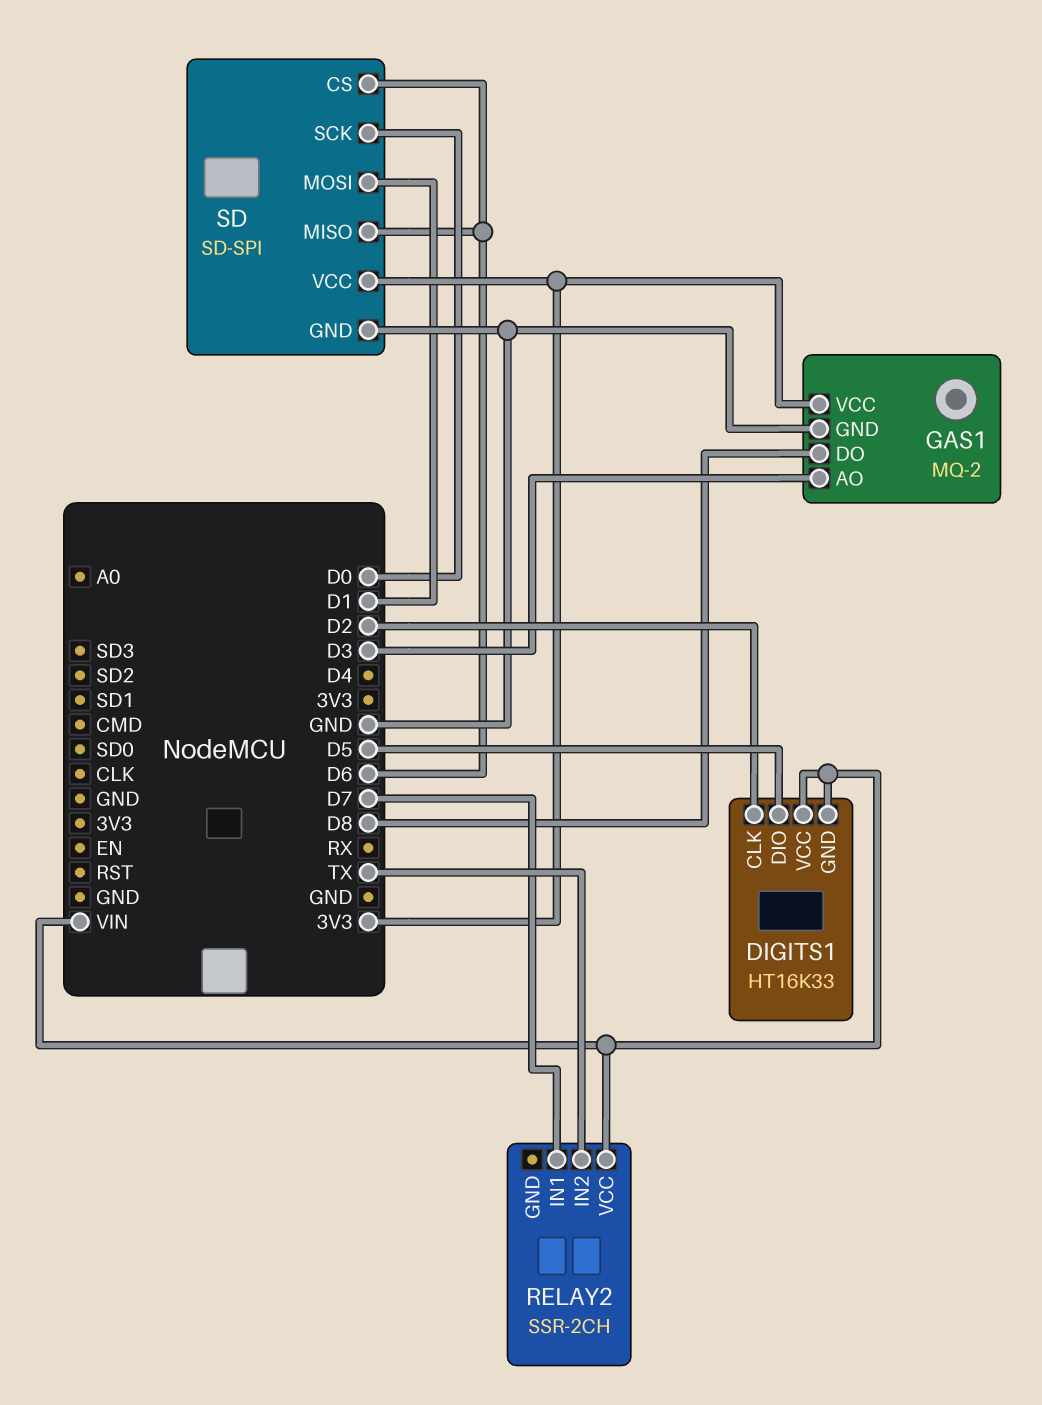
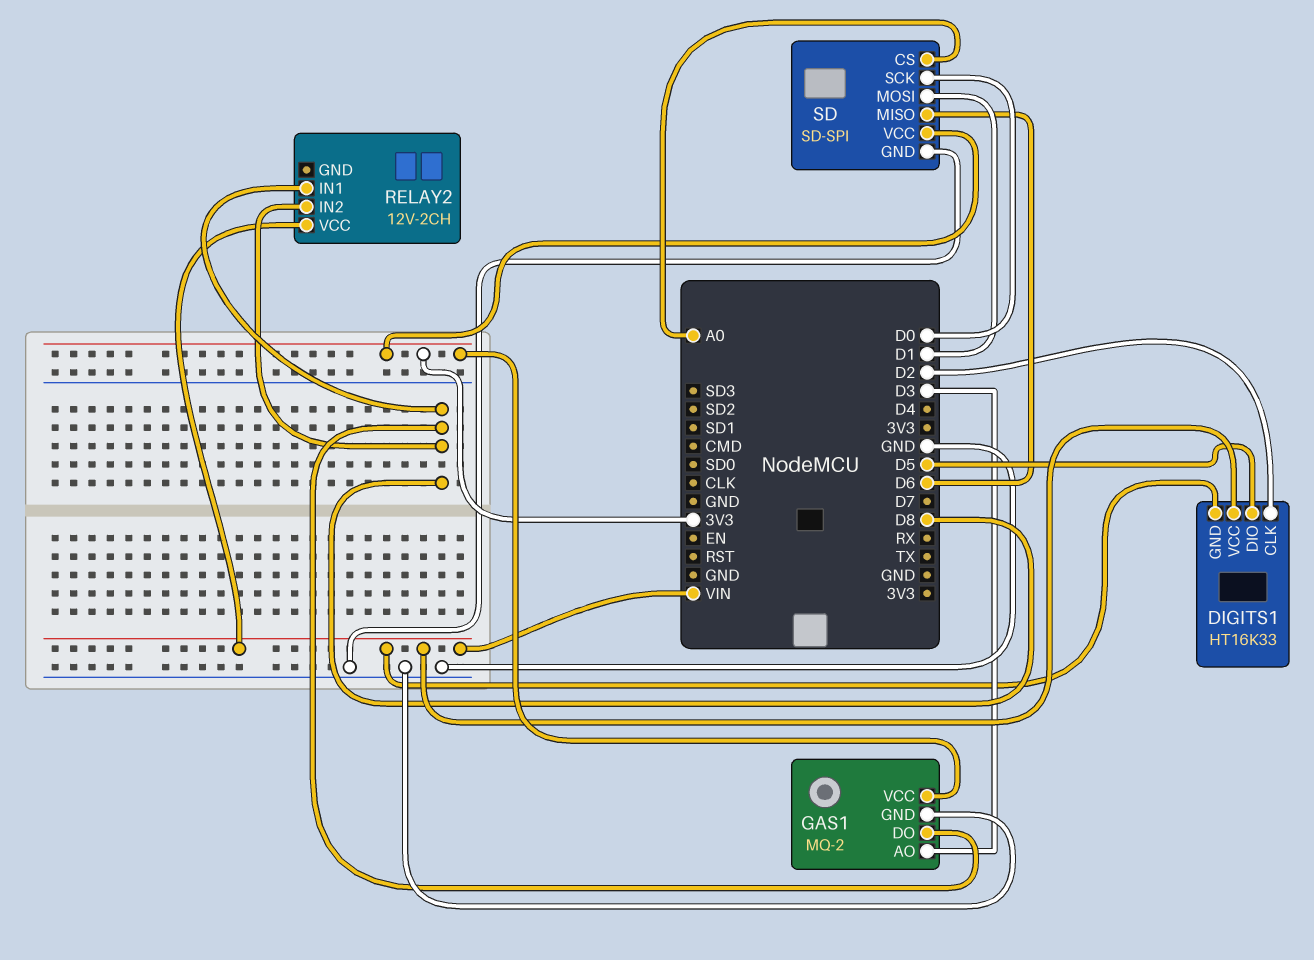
RELAY2: SSR-2CH -> 12V-2CH
RELAY2 pin IN1: D7 -> D8
RELAY2 pin IN2: TX -> D8
SD pin CS: D6 -> A0

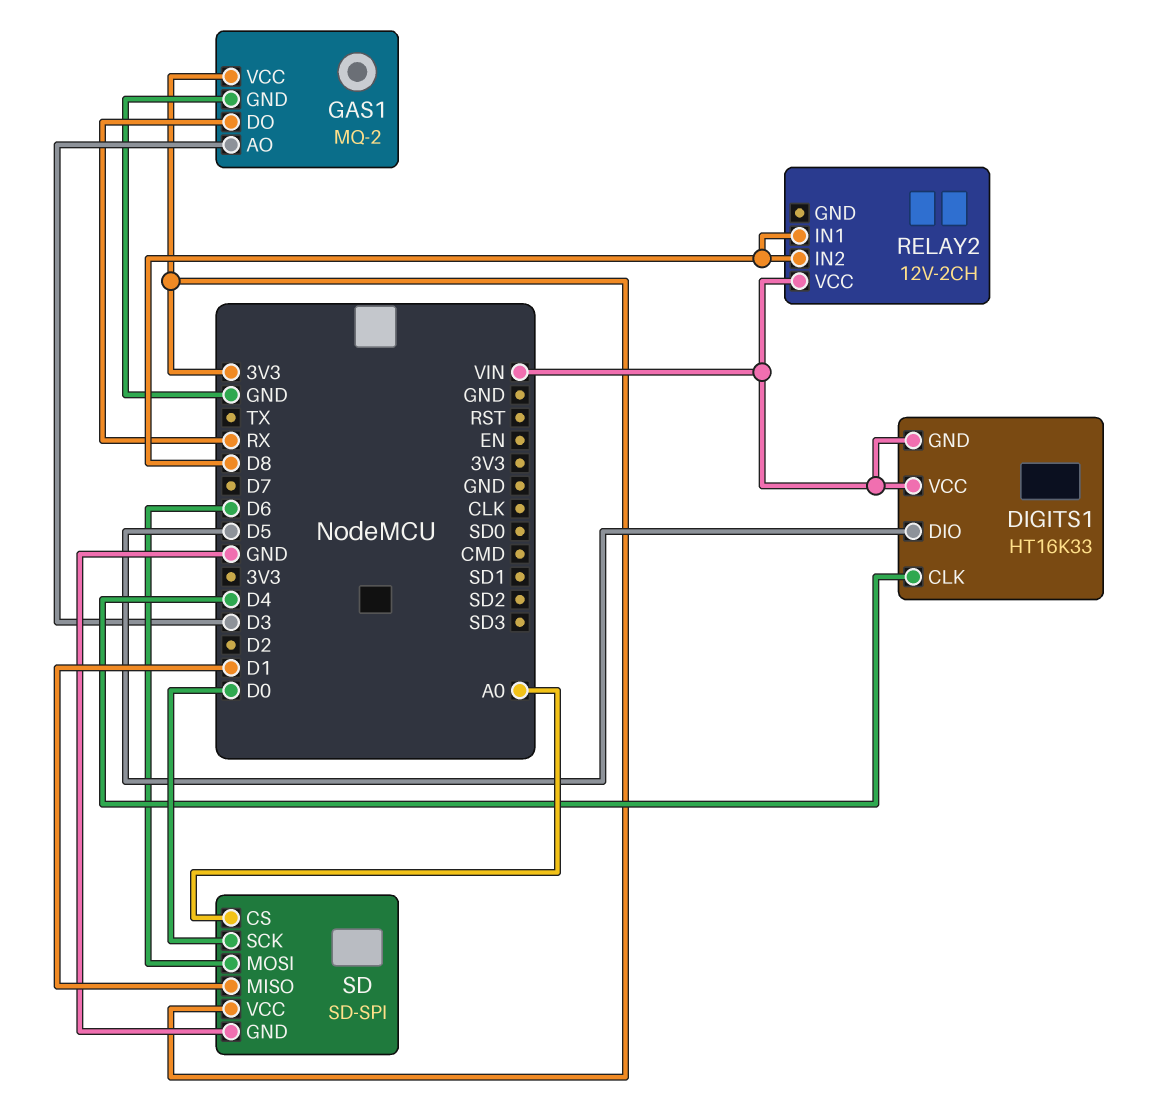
DIGITS1 pin CLK: D2 -> D4
GAS1 pin DO: D8 -> RX
SD pin MISO: D6 -> D1
SD pin MOSI: D1 -> D6

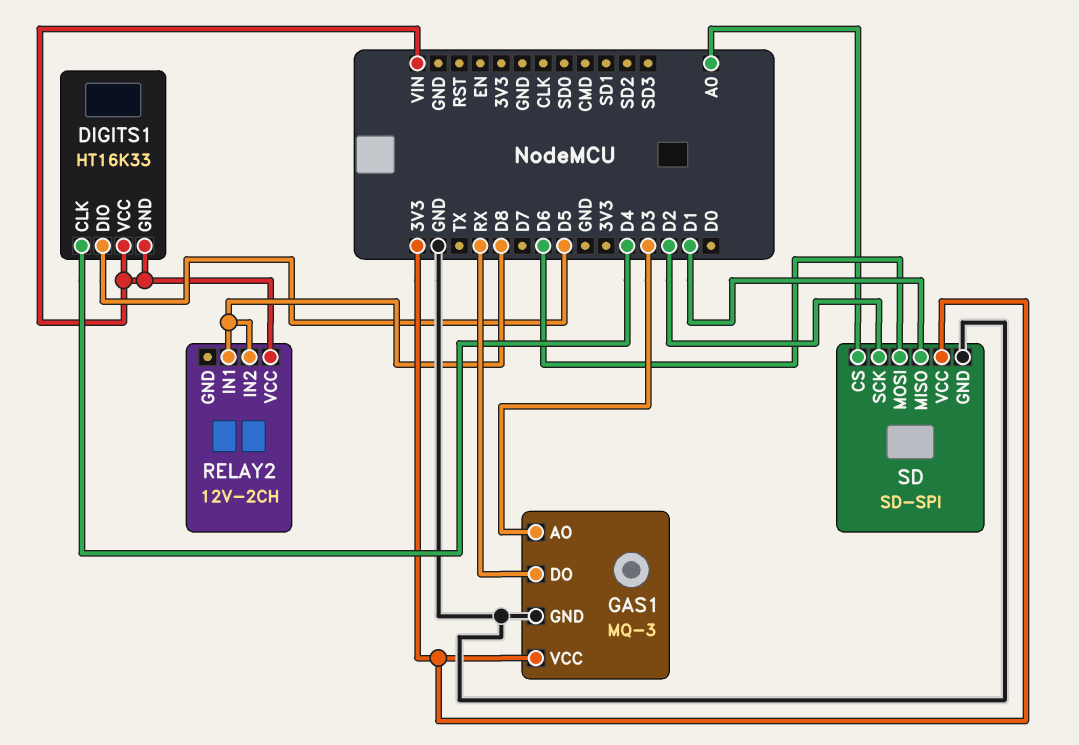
GAS1: MQ-2 -> MQ-3
SD pin SCK: D0 -> D2

